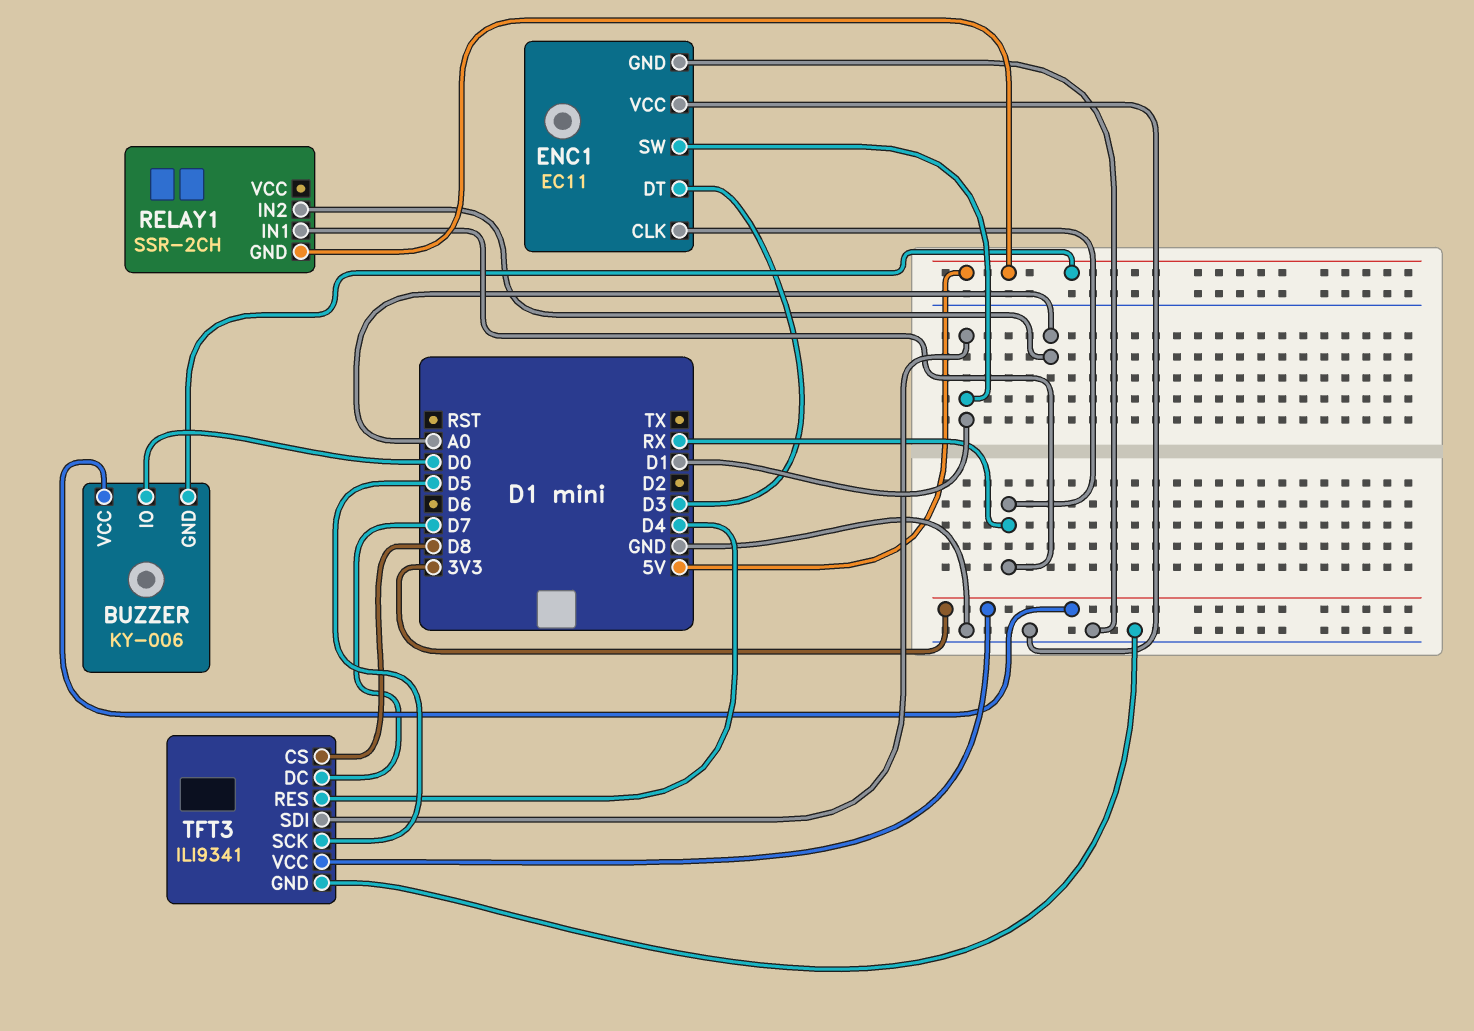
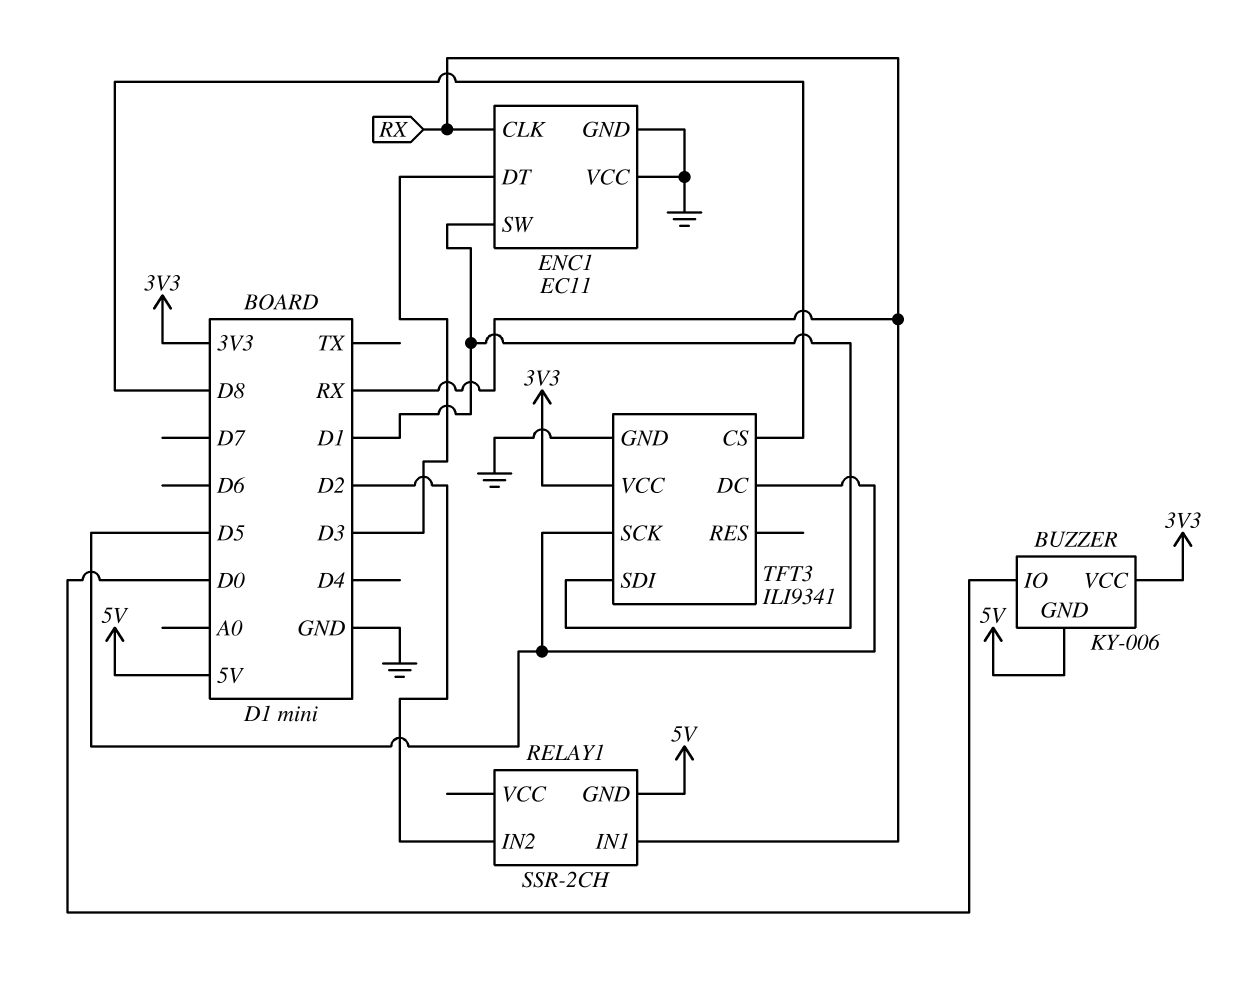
RELAY1 pin IN2: A0 -> D2
TFT3 pin DC: D7 -> D5
TFT3 pin RES: D4 -> none

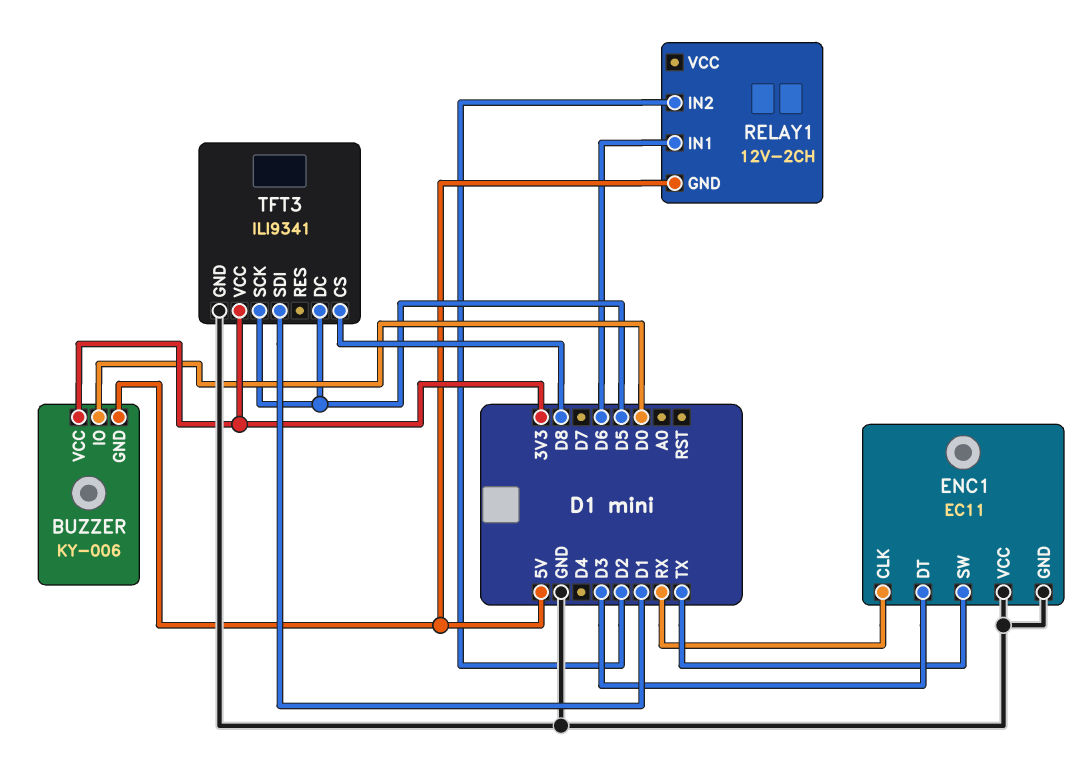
ENC1 pin SW: D1 -> TX
RELAY1: SSR-2CH -> 12V-2CH
RELAY1 pin IN1: RX -> D6

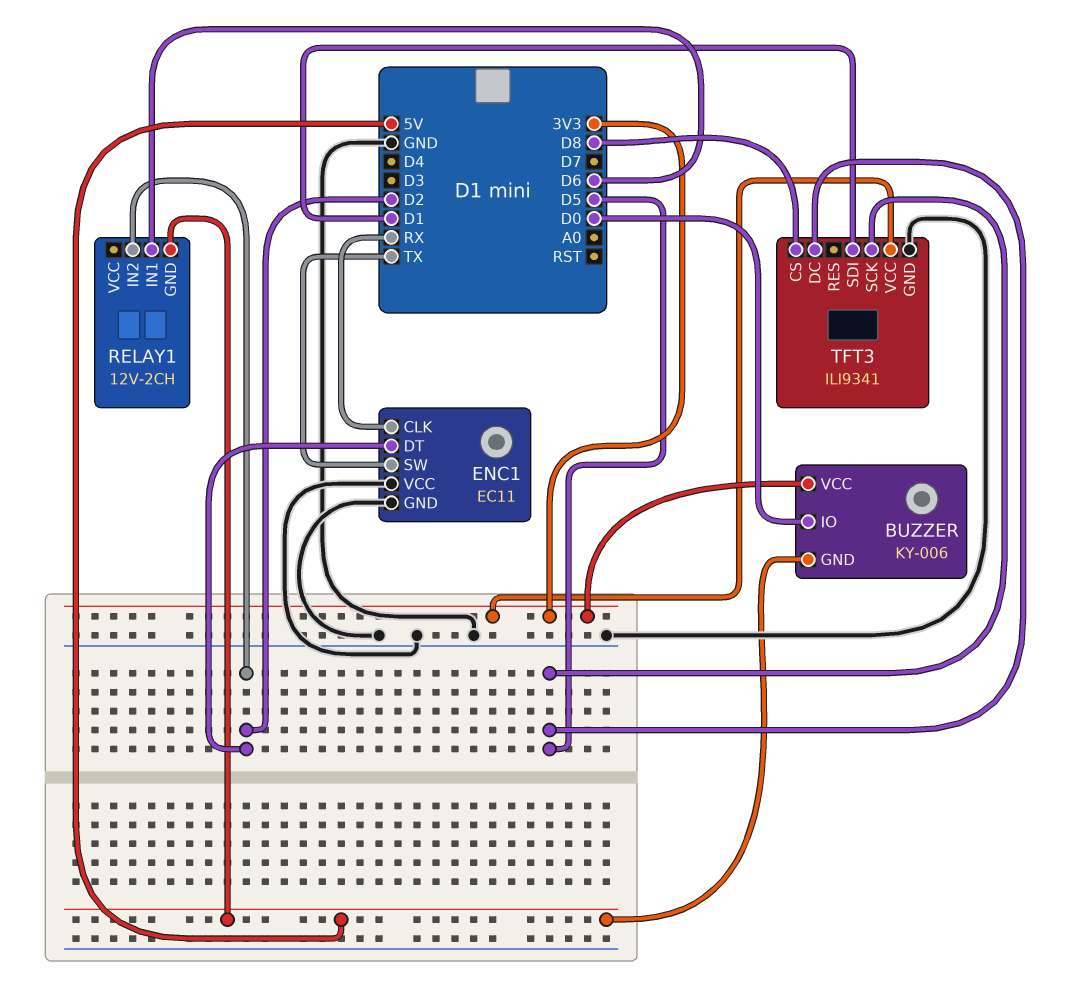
ENC1 pin DT: D3 -> D2

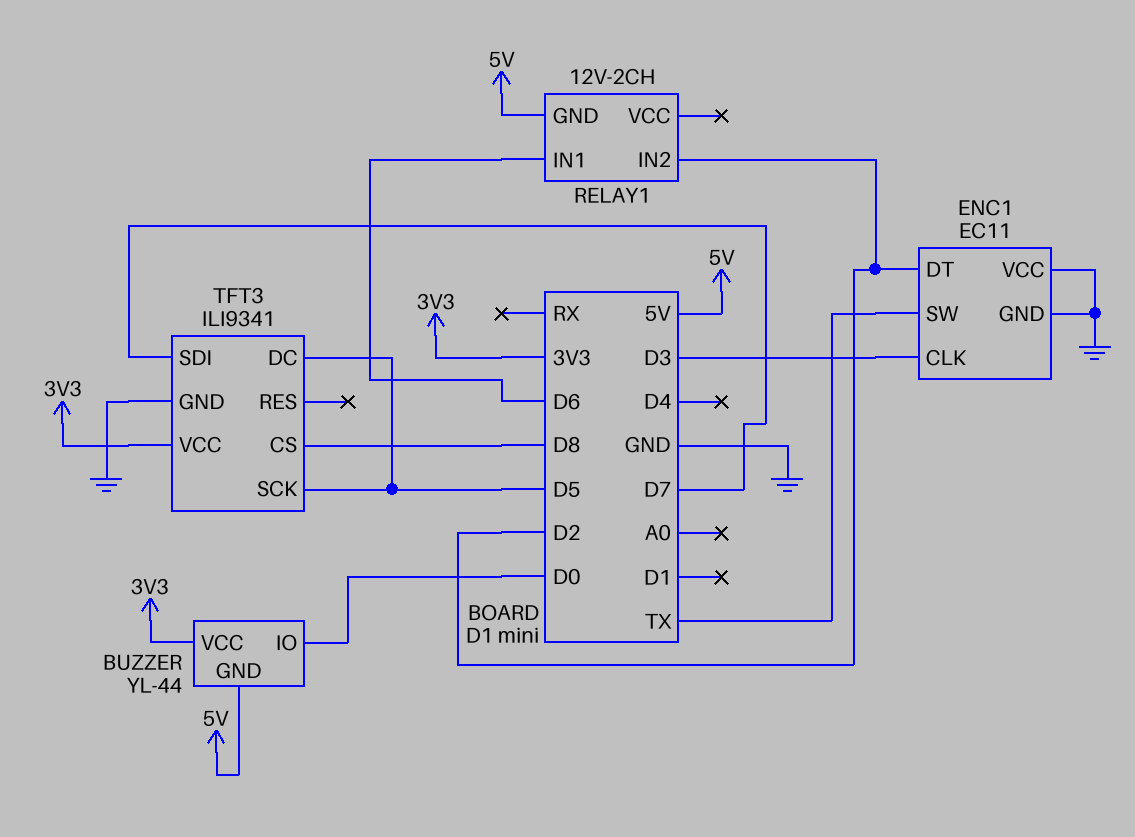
BUZZER: KY-006 -> YL-44
ENC1 pin CLK: RX -> D3
TFT3 pin SDI: D1 -> D7

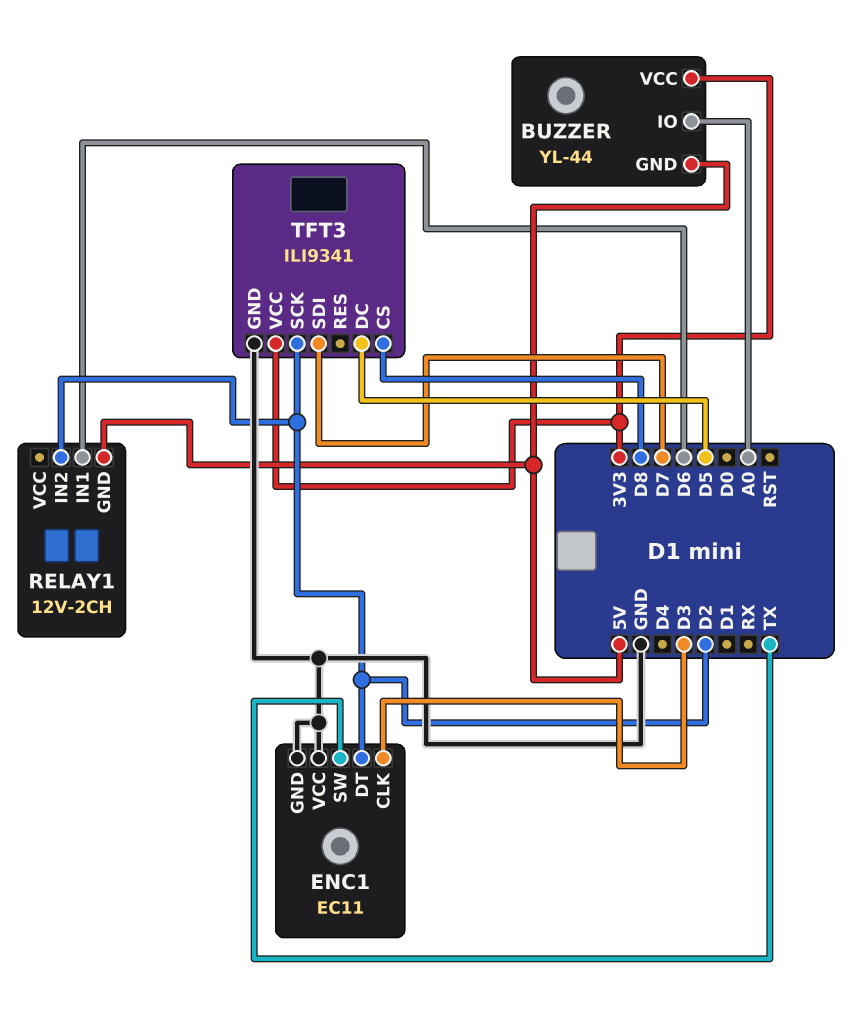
BUZZER pin IO: D0 -> A0
TFT3 pin SCK: D5 -> D2

